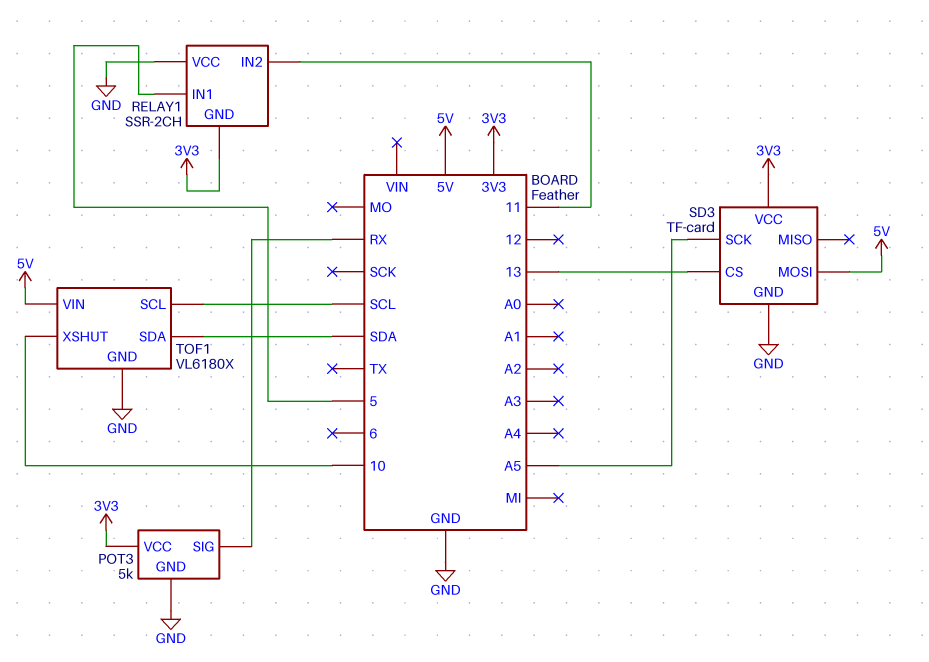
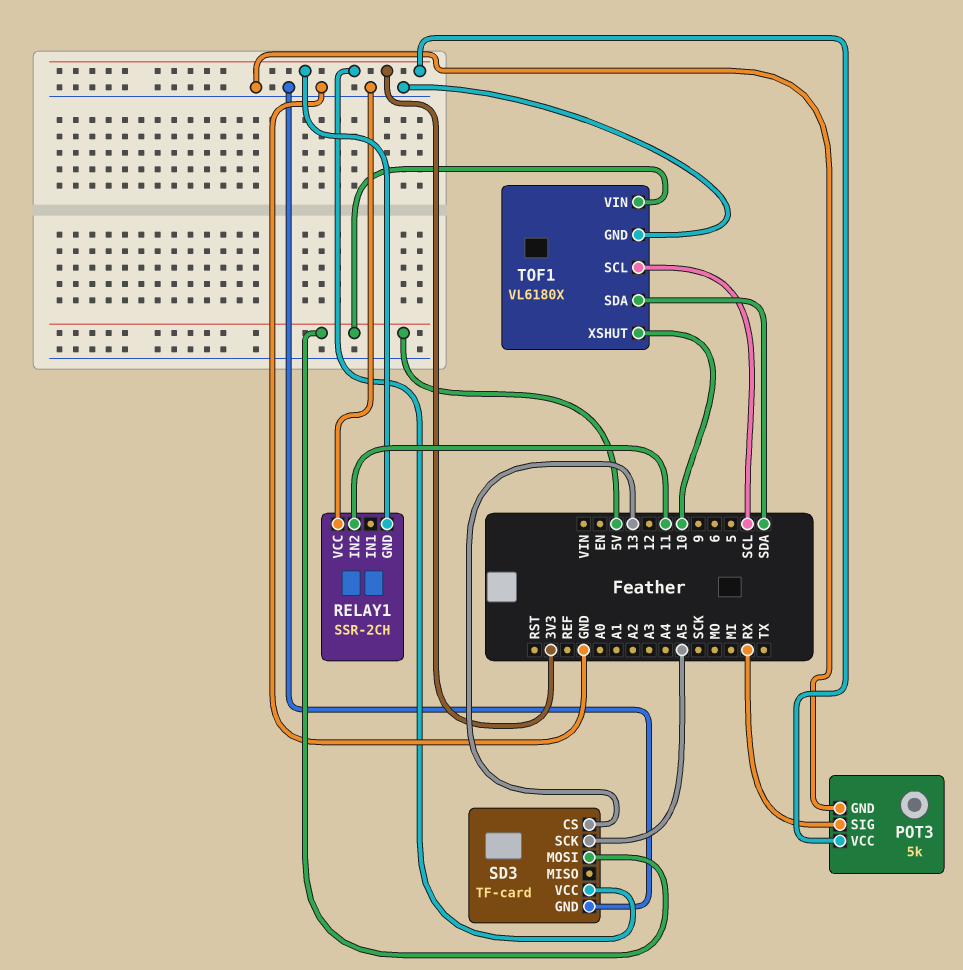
RELAY1 pin IN1: 5 -> none

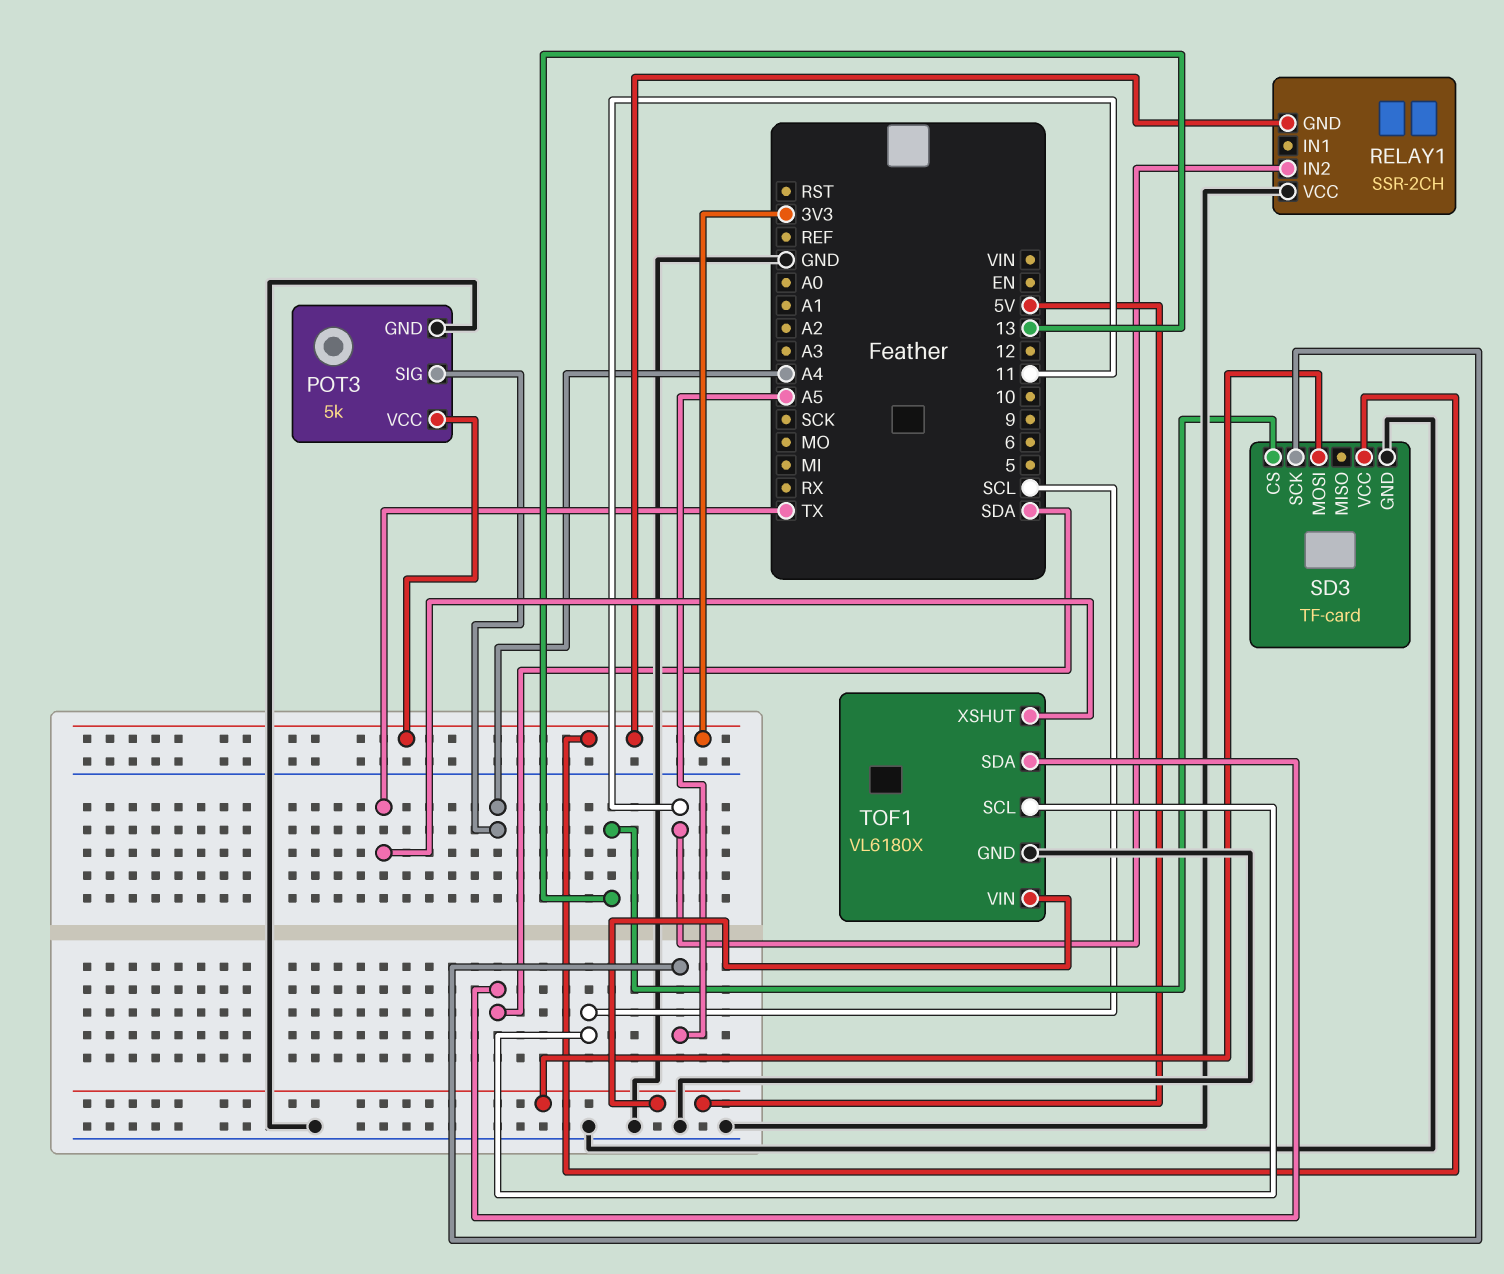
POT3 pin SIG: RX -> A4
TOF1 pin XSHUT: 10 -> TX

